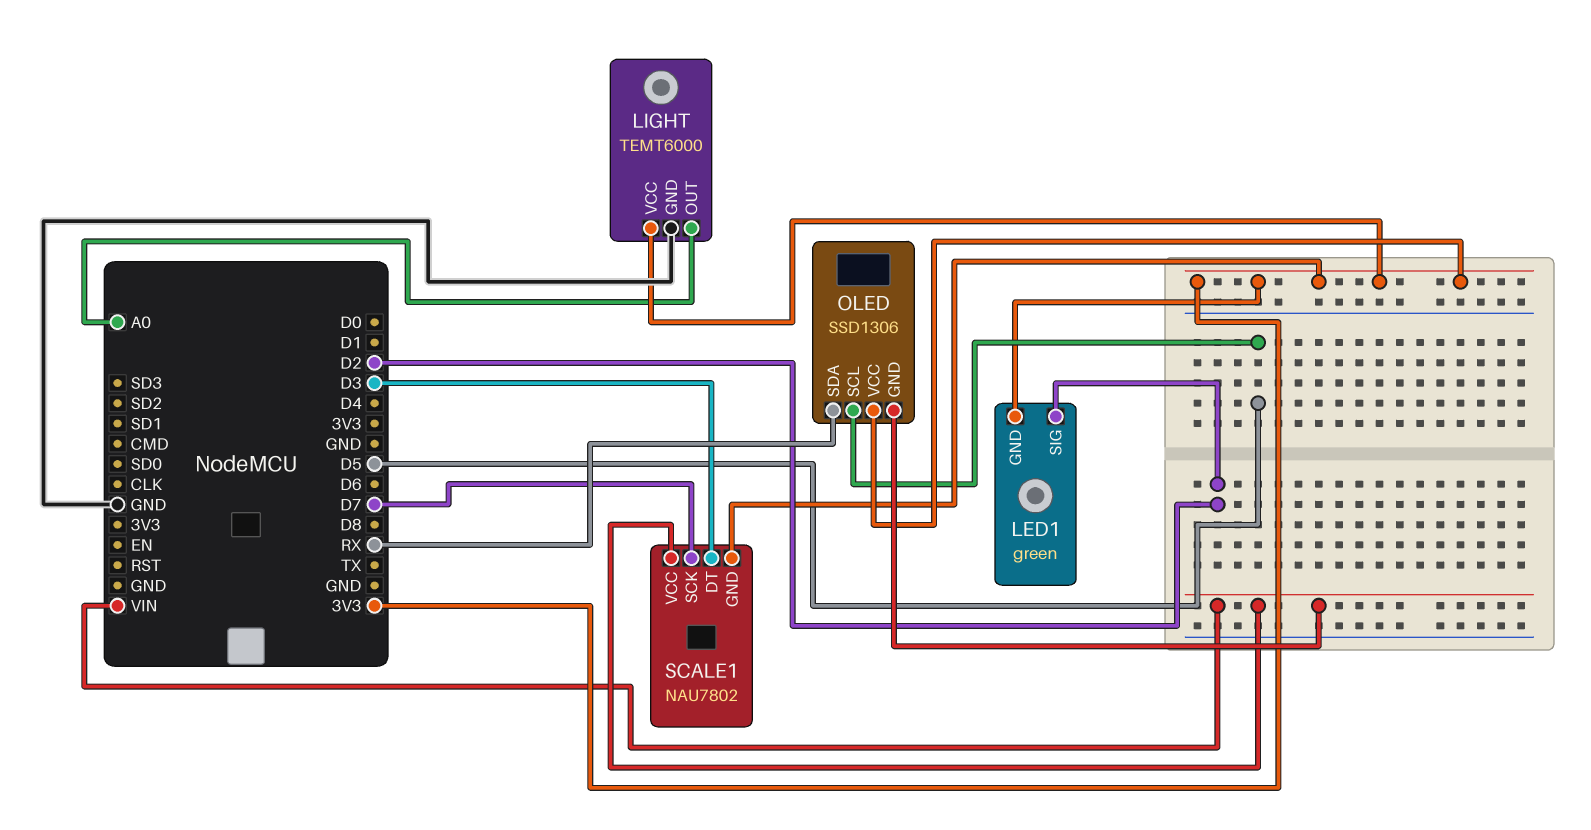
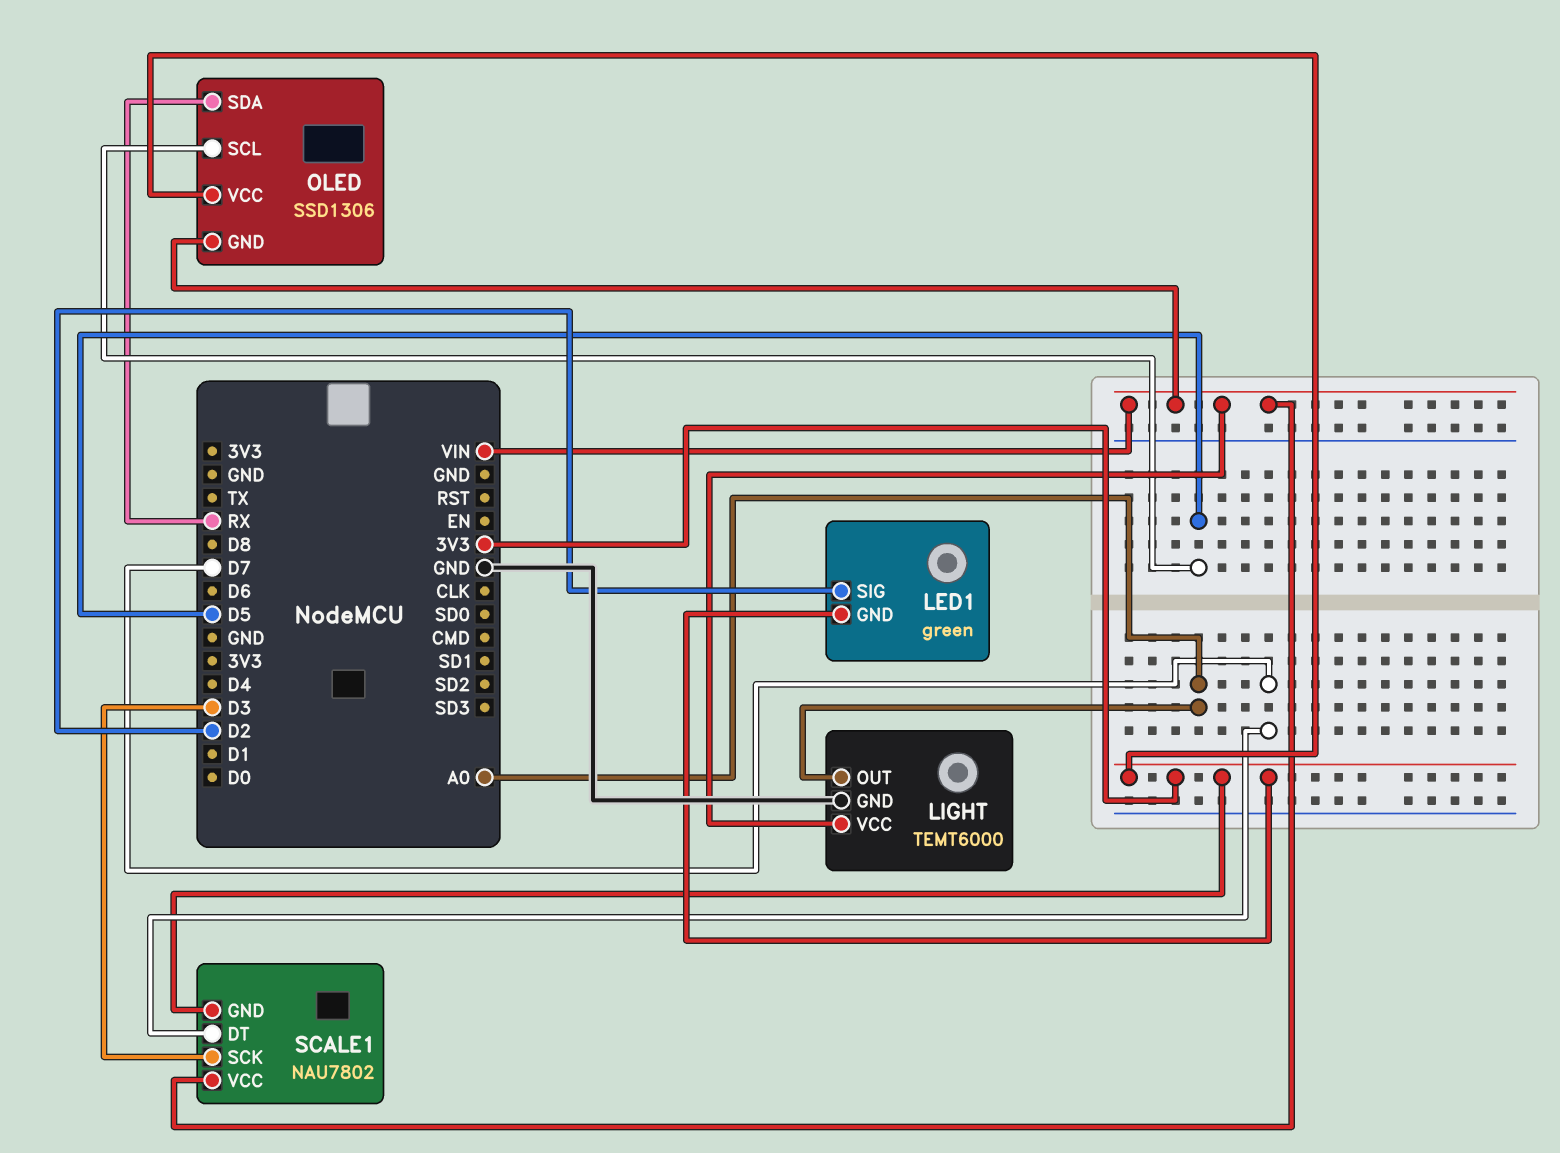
LIGHT pin VCC: 3V3 -> VIN
SCALE1 pin DT: D3 -> D7
SCALE1 pin SCK: D7 -> D3

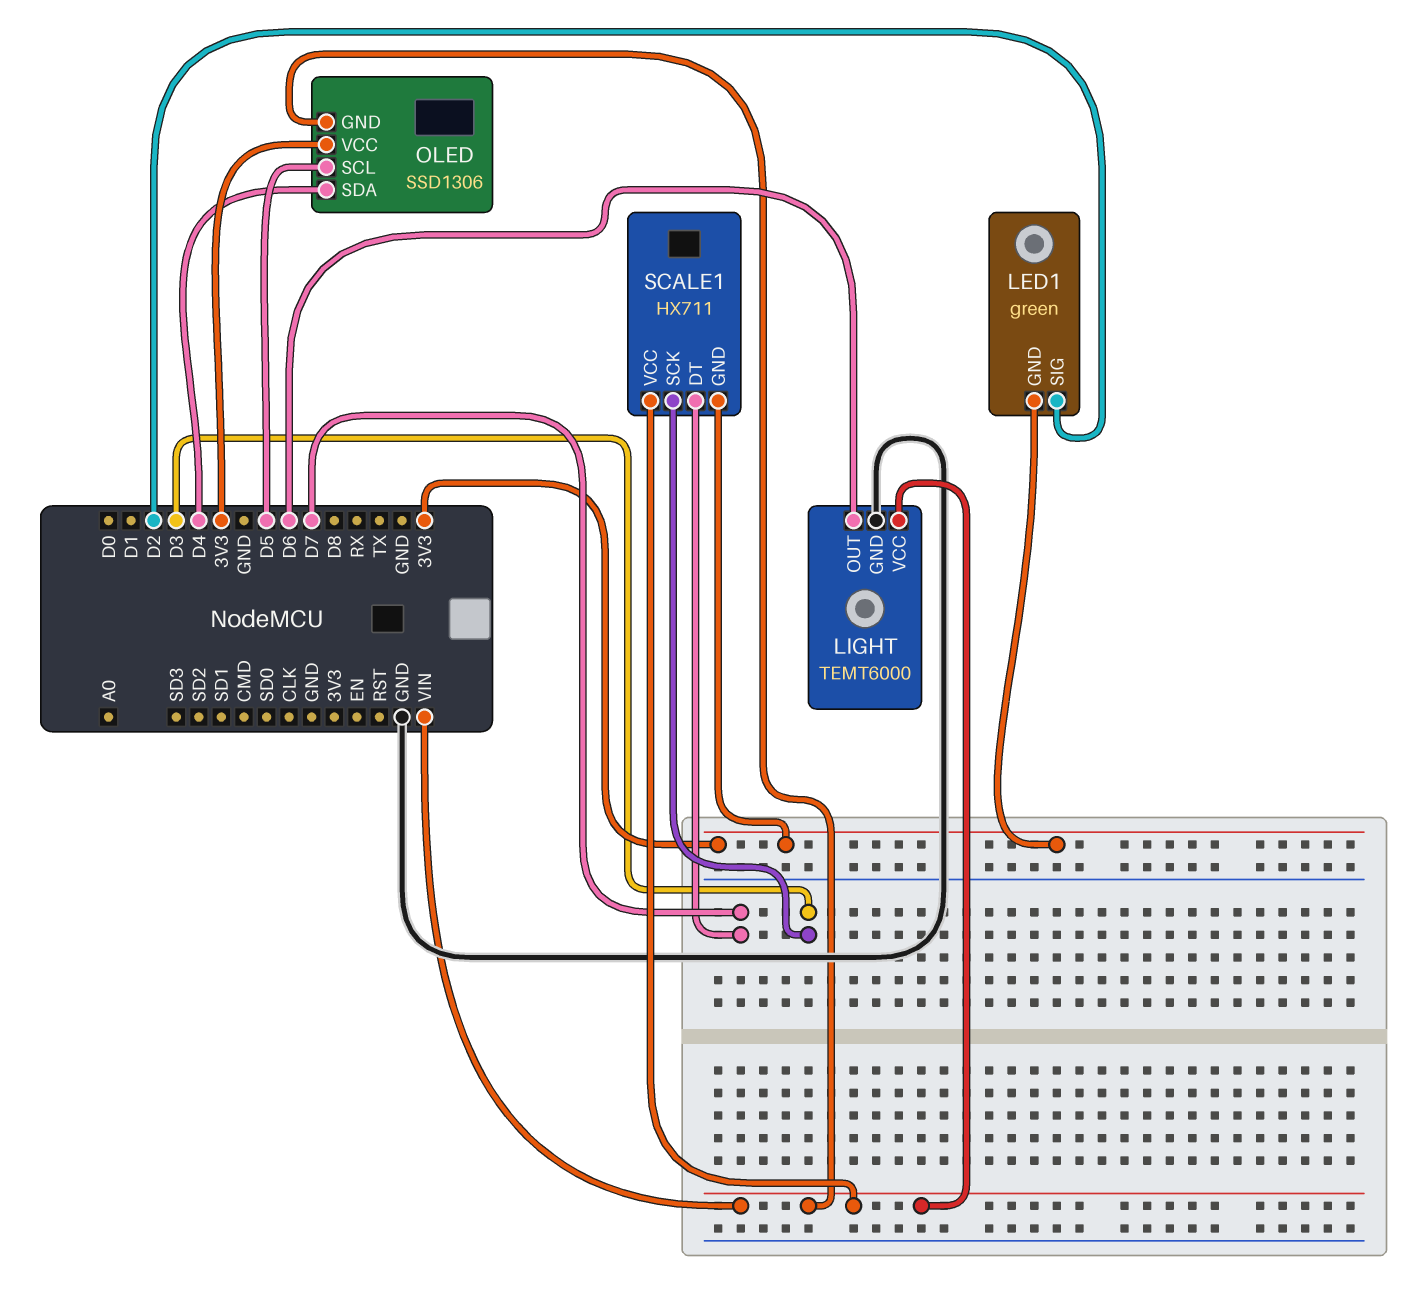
LIGHT pin OUT: A0 -> D6
OLED pin SDA: RX -> D4
SCALE1: NAU7802 -> HX711

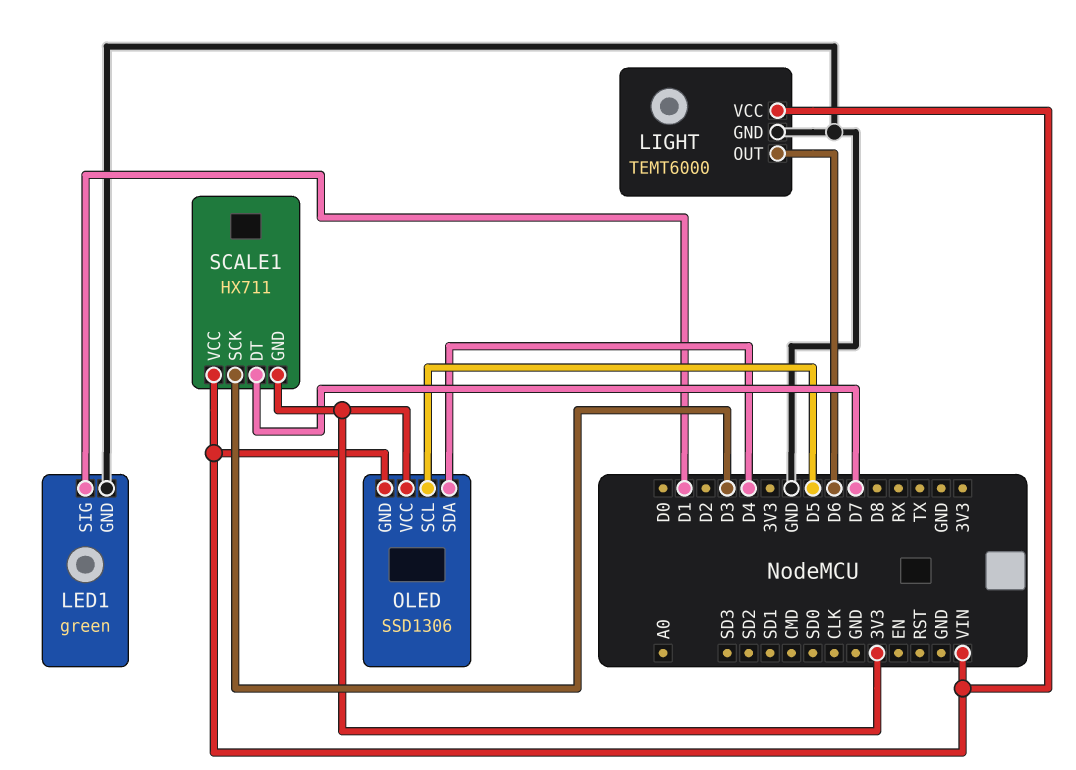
LED1 pin GND: 3V3 -> GND
LED1 pin SIG: D2 -> D1

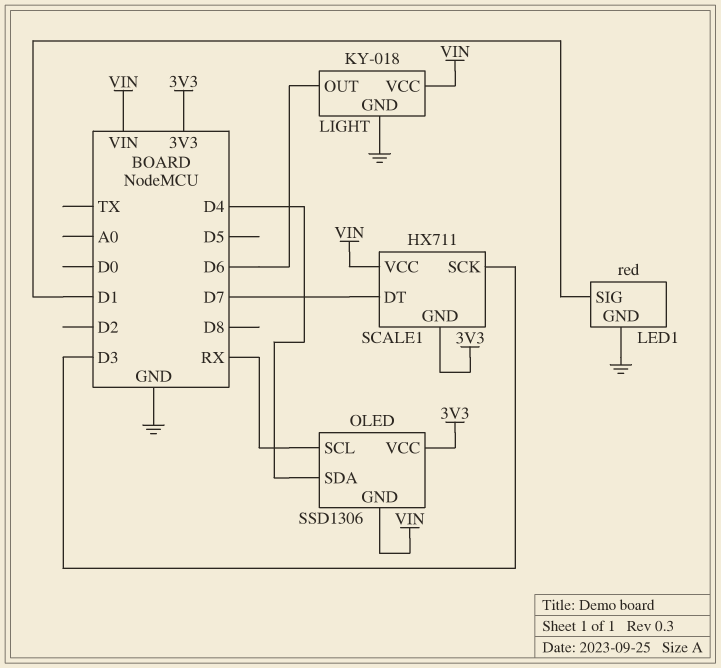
LED1: green -> red
LIGHT: TEMT6000 -> KY-018
OLED pin SCL: D5 -> RX

